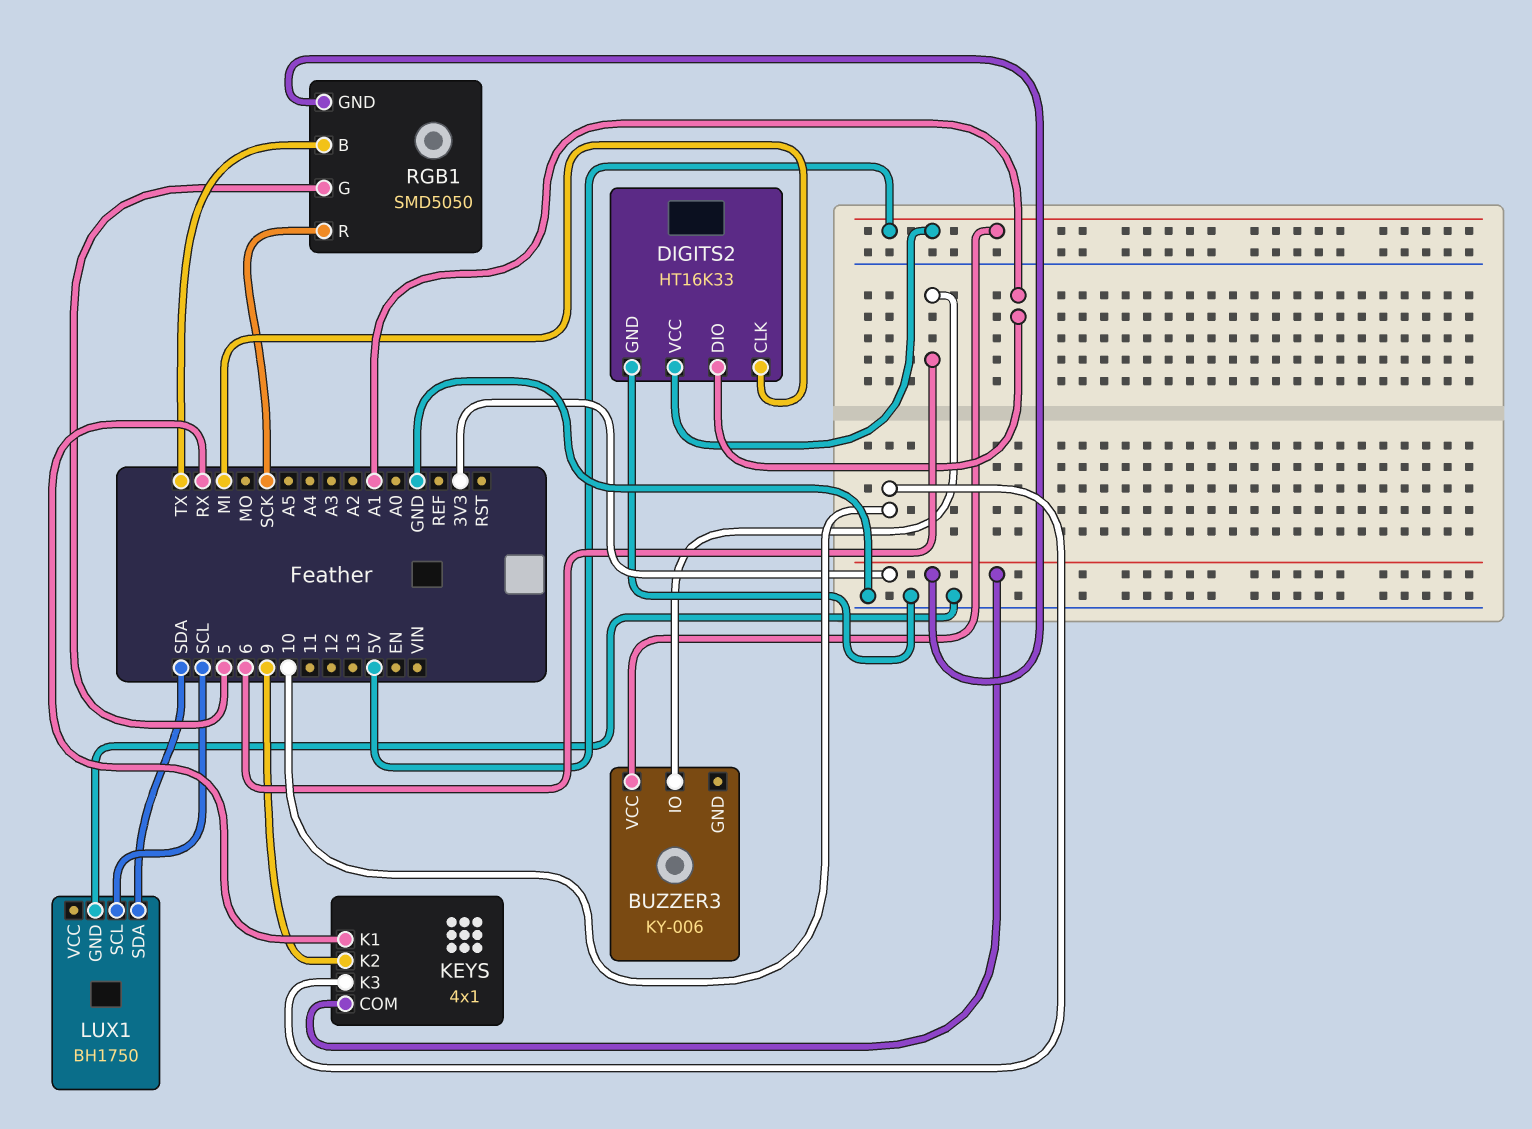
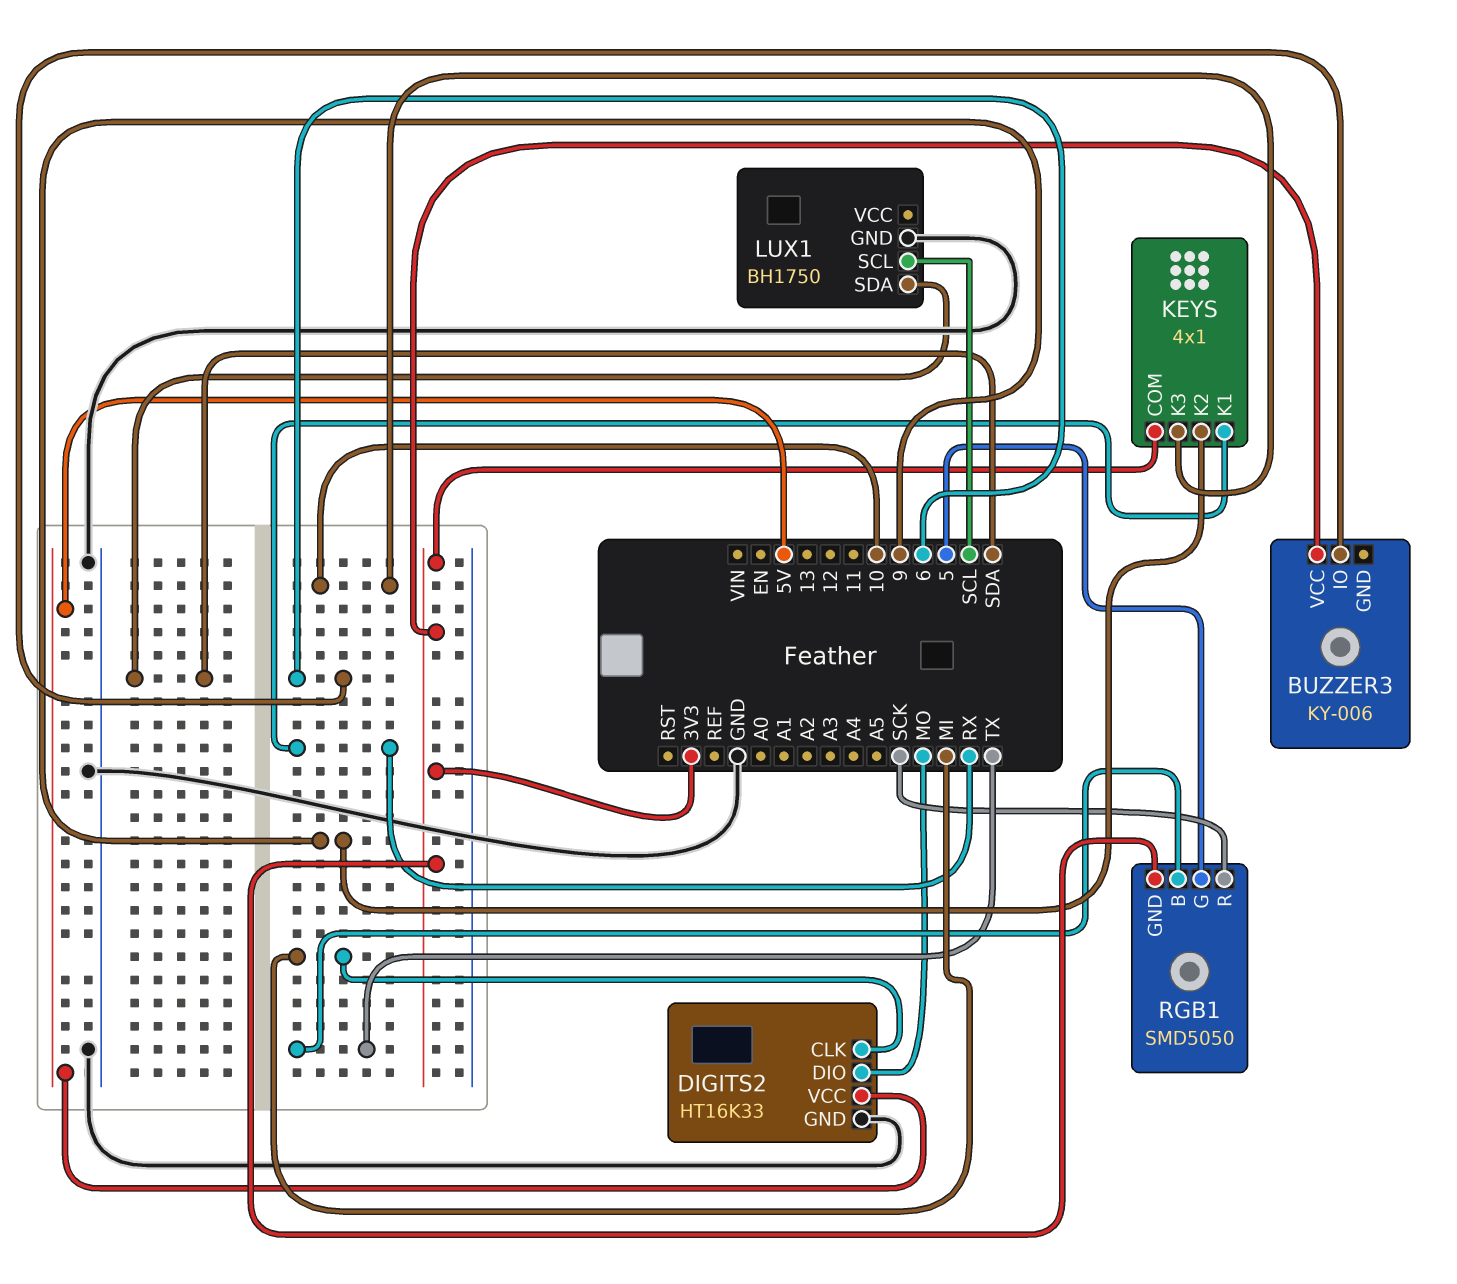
BUZZER3 pin VCC: 5V -> 3V3
DIGITS2 pin DIO: A1 -> MO

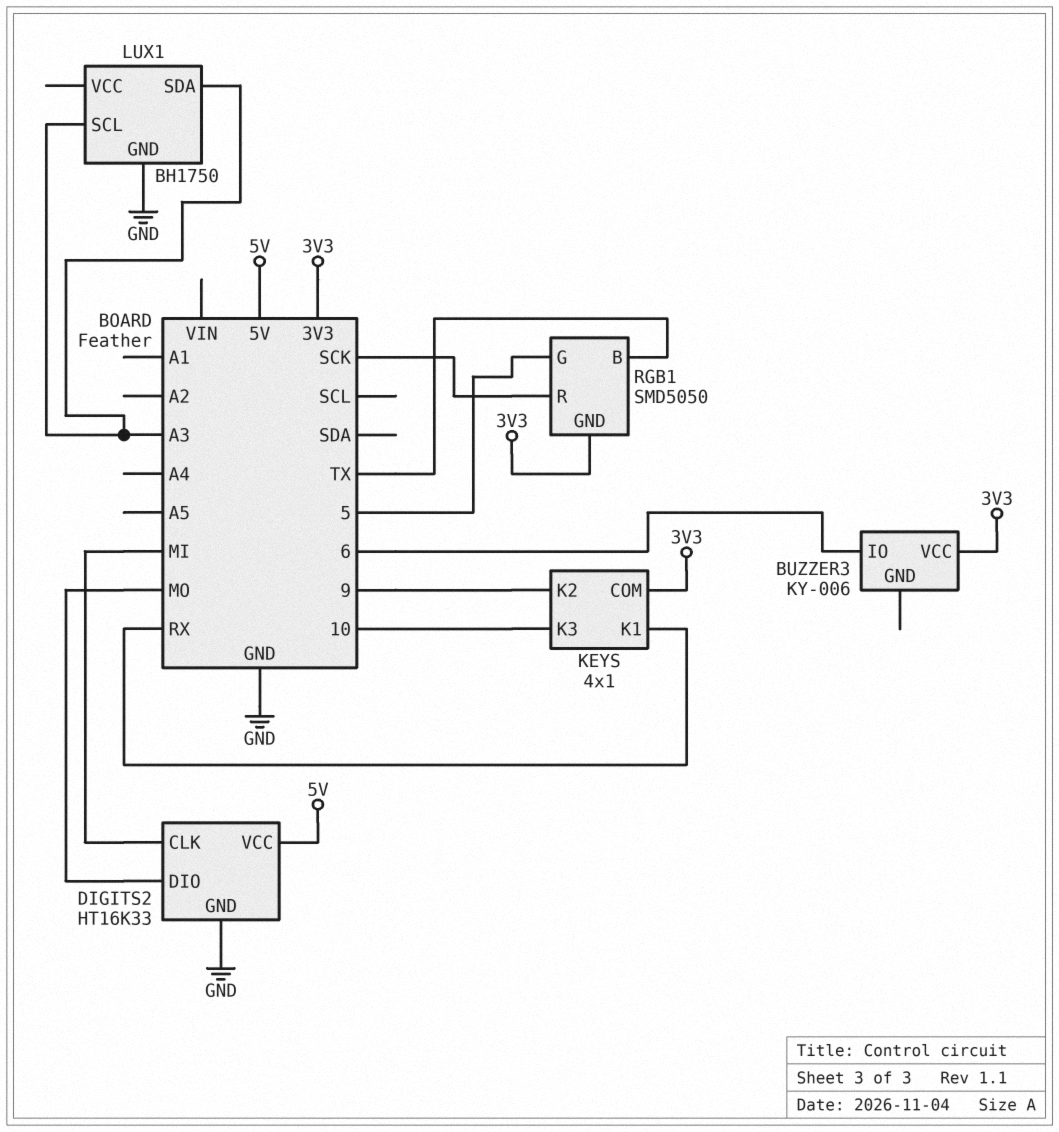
LUX1 pin SCL: SCL -> A3
LUX1 pin SDA: SDA -> A3

